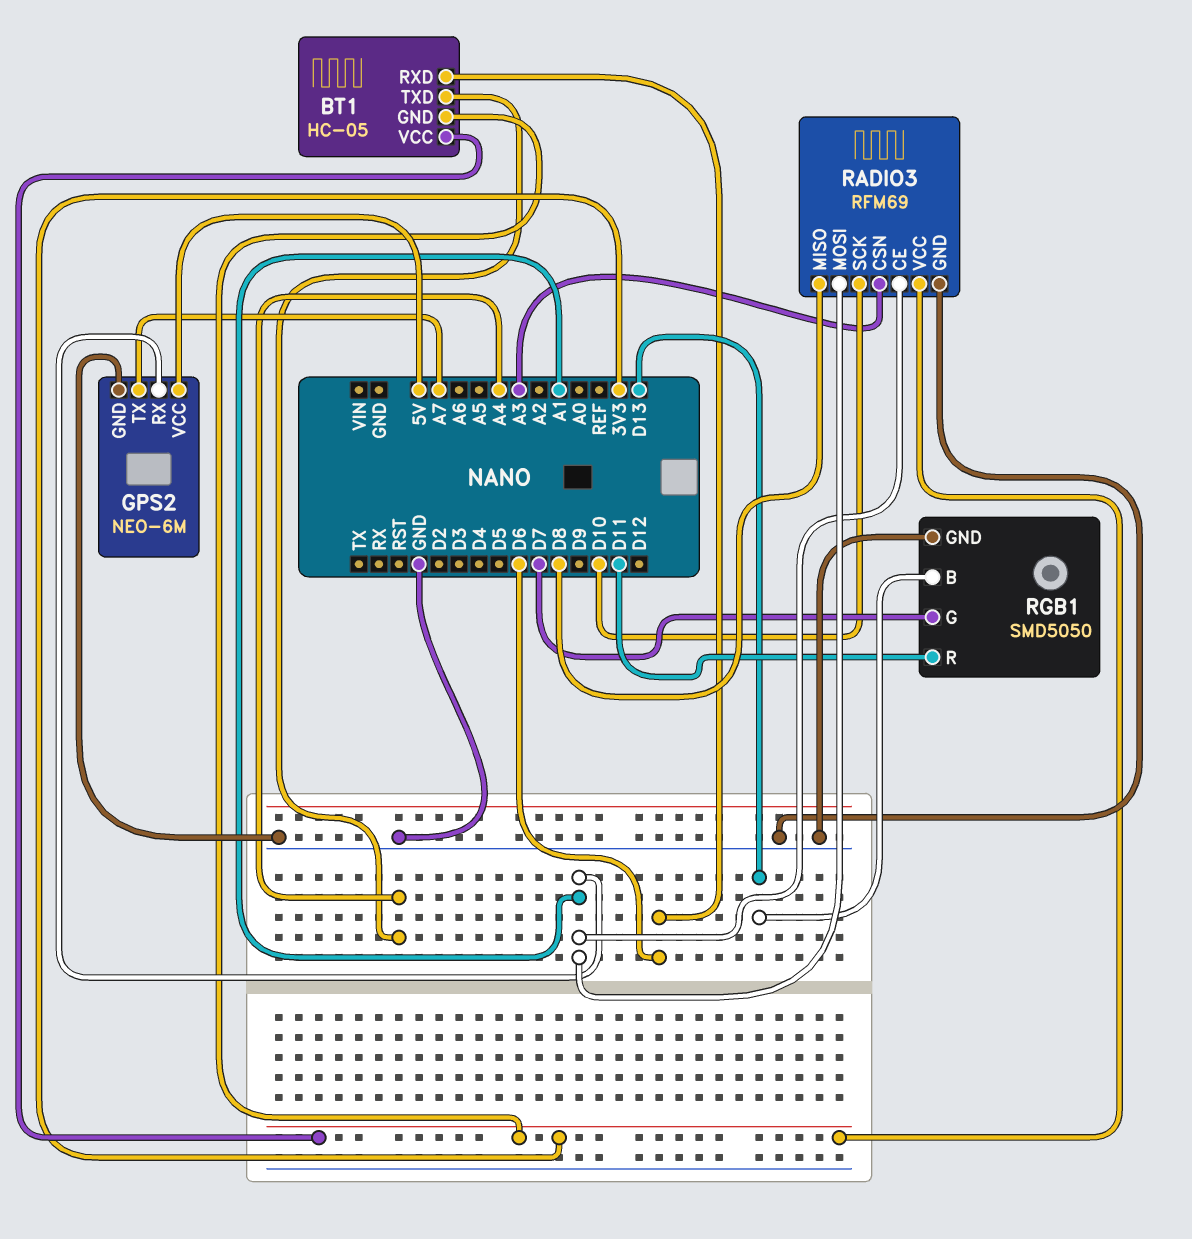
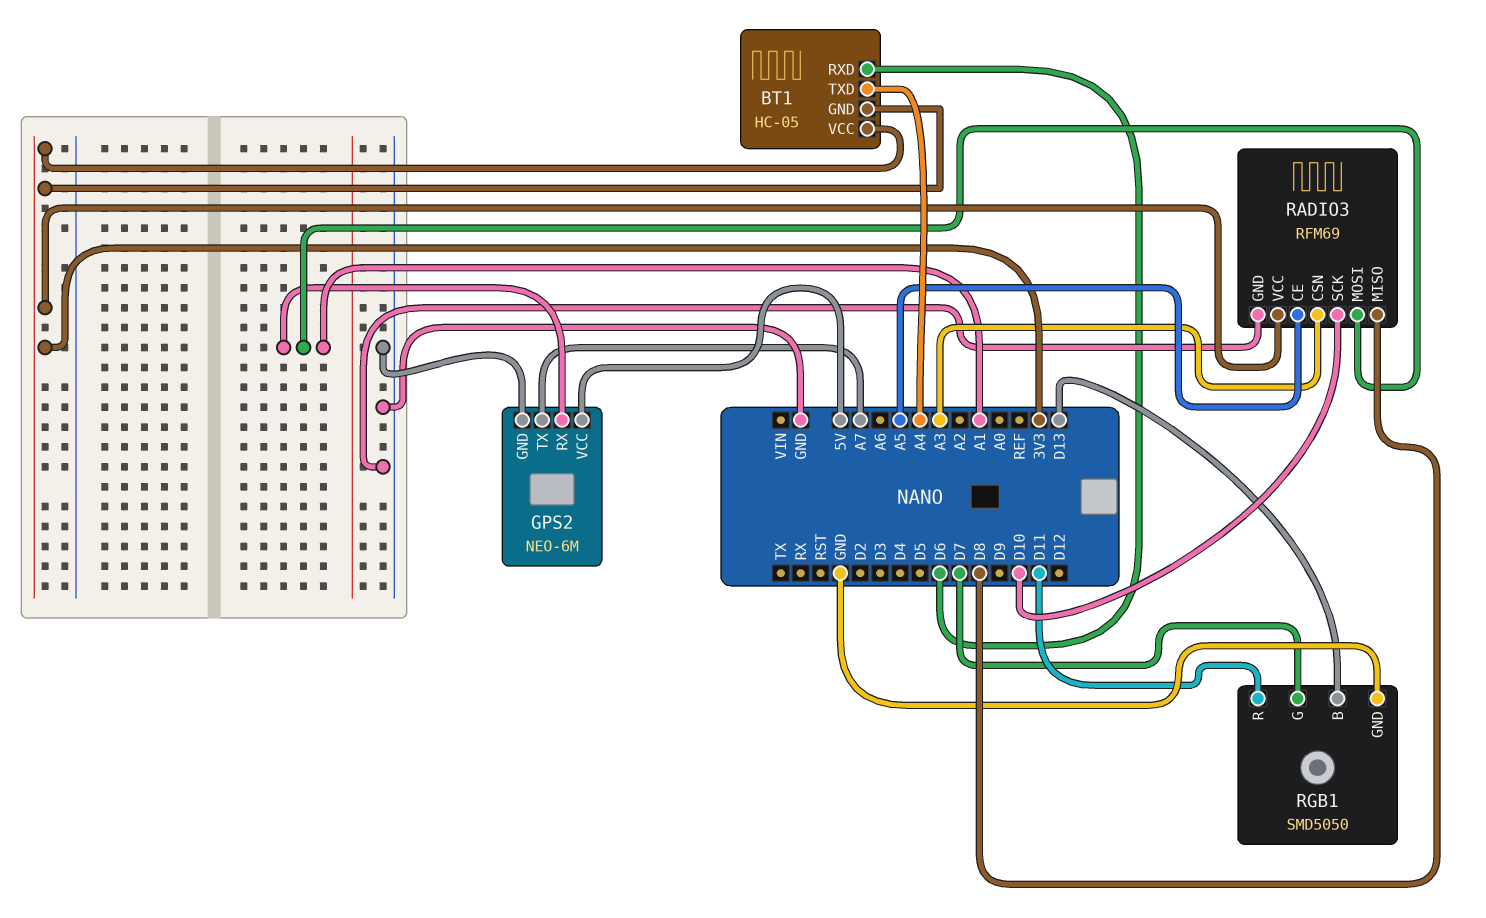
RADIO3 pin CE: A1 -> A5

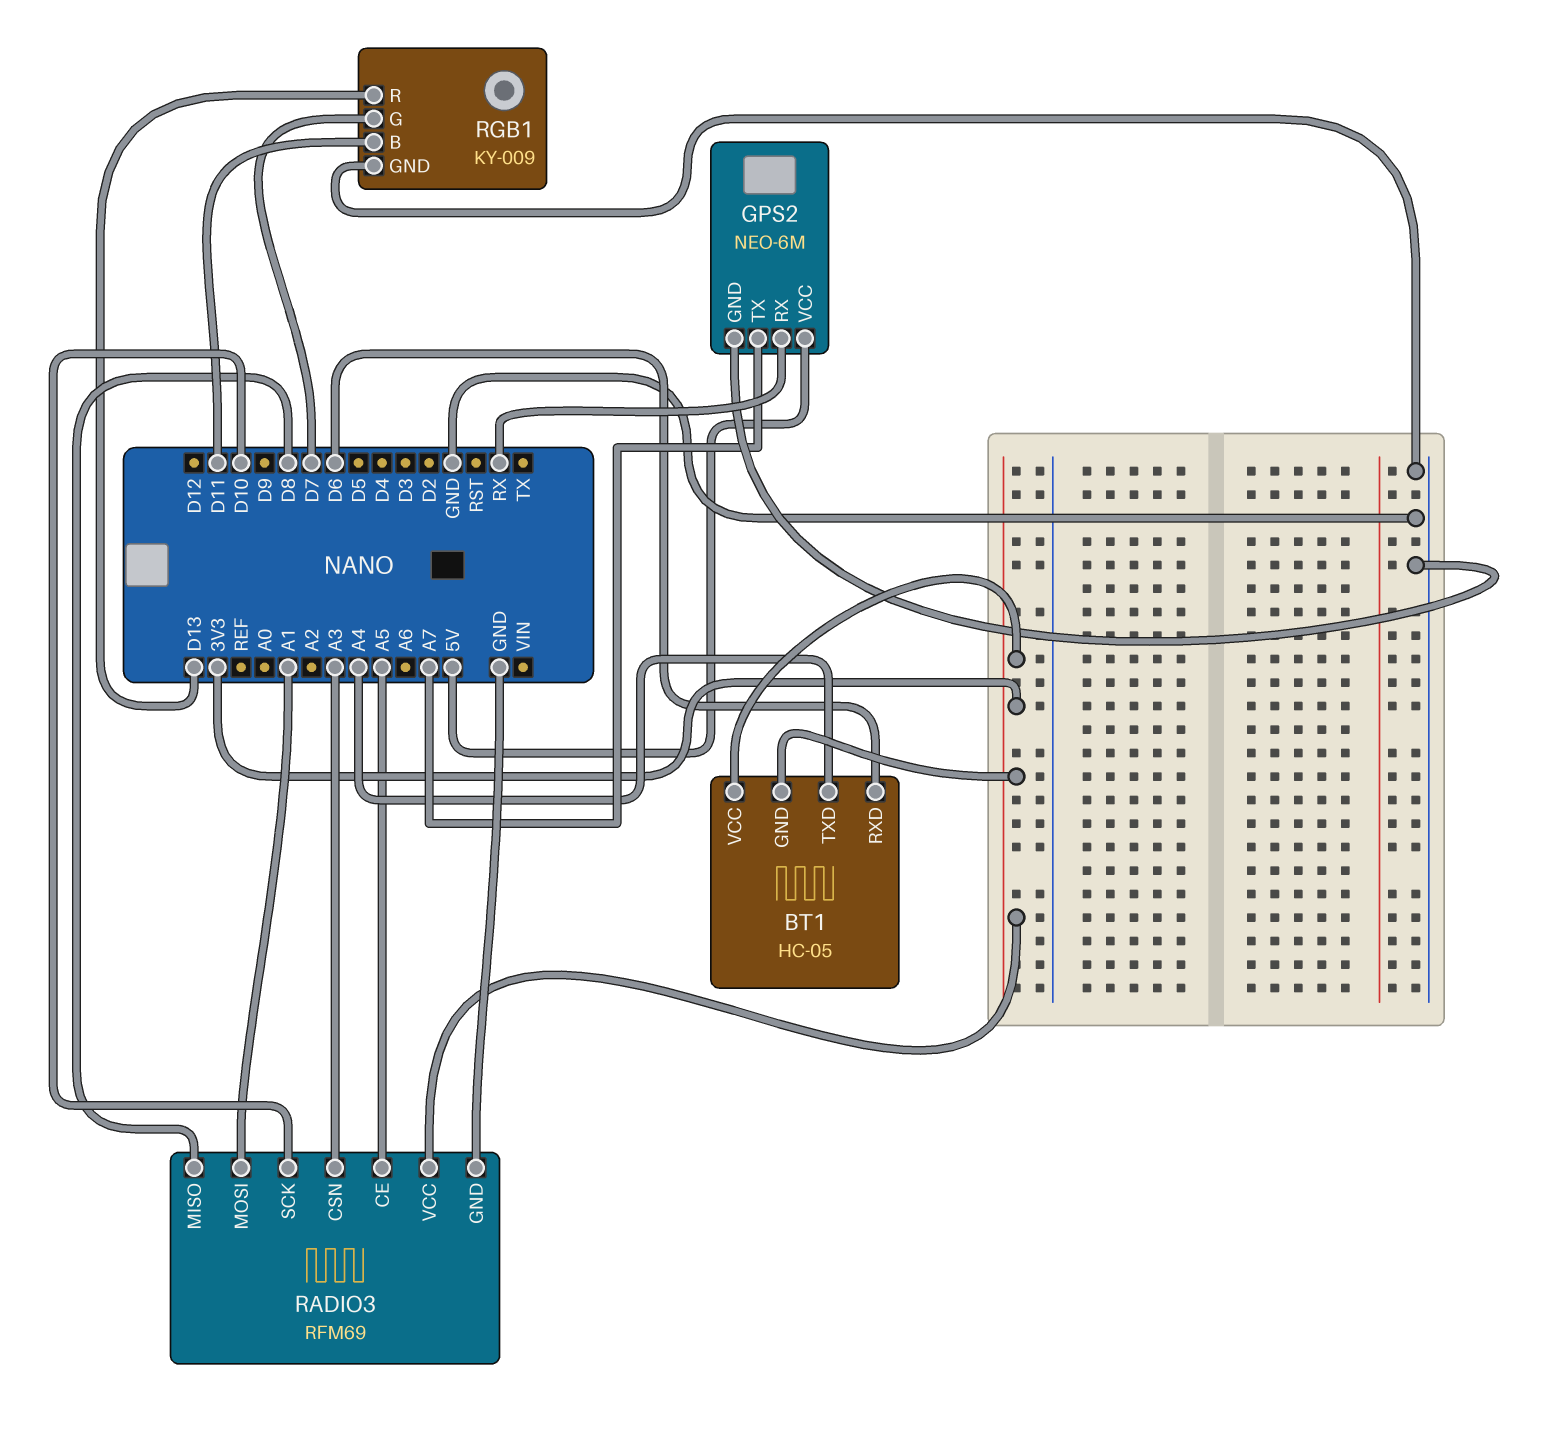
GPS2 pin RX: A1 -> RX
RGB1: SMD5050 -> KY-009
RGB1 pin B: D13 -> D11
RGB1 pin R: D11 -> D13

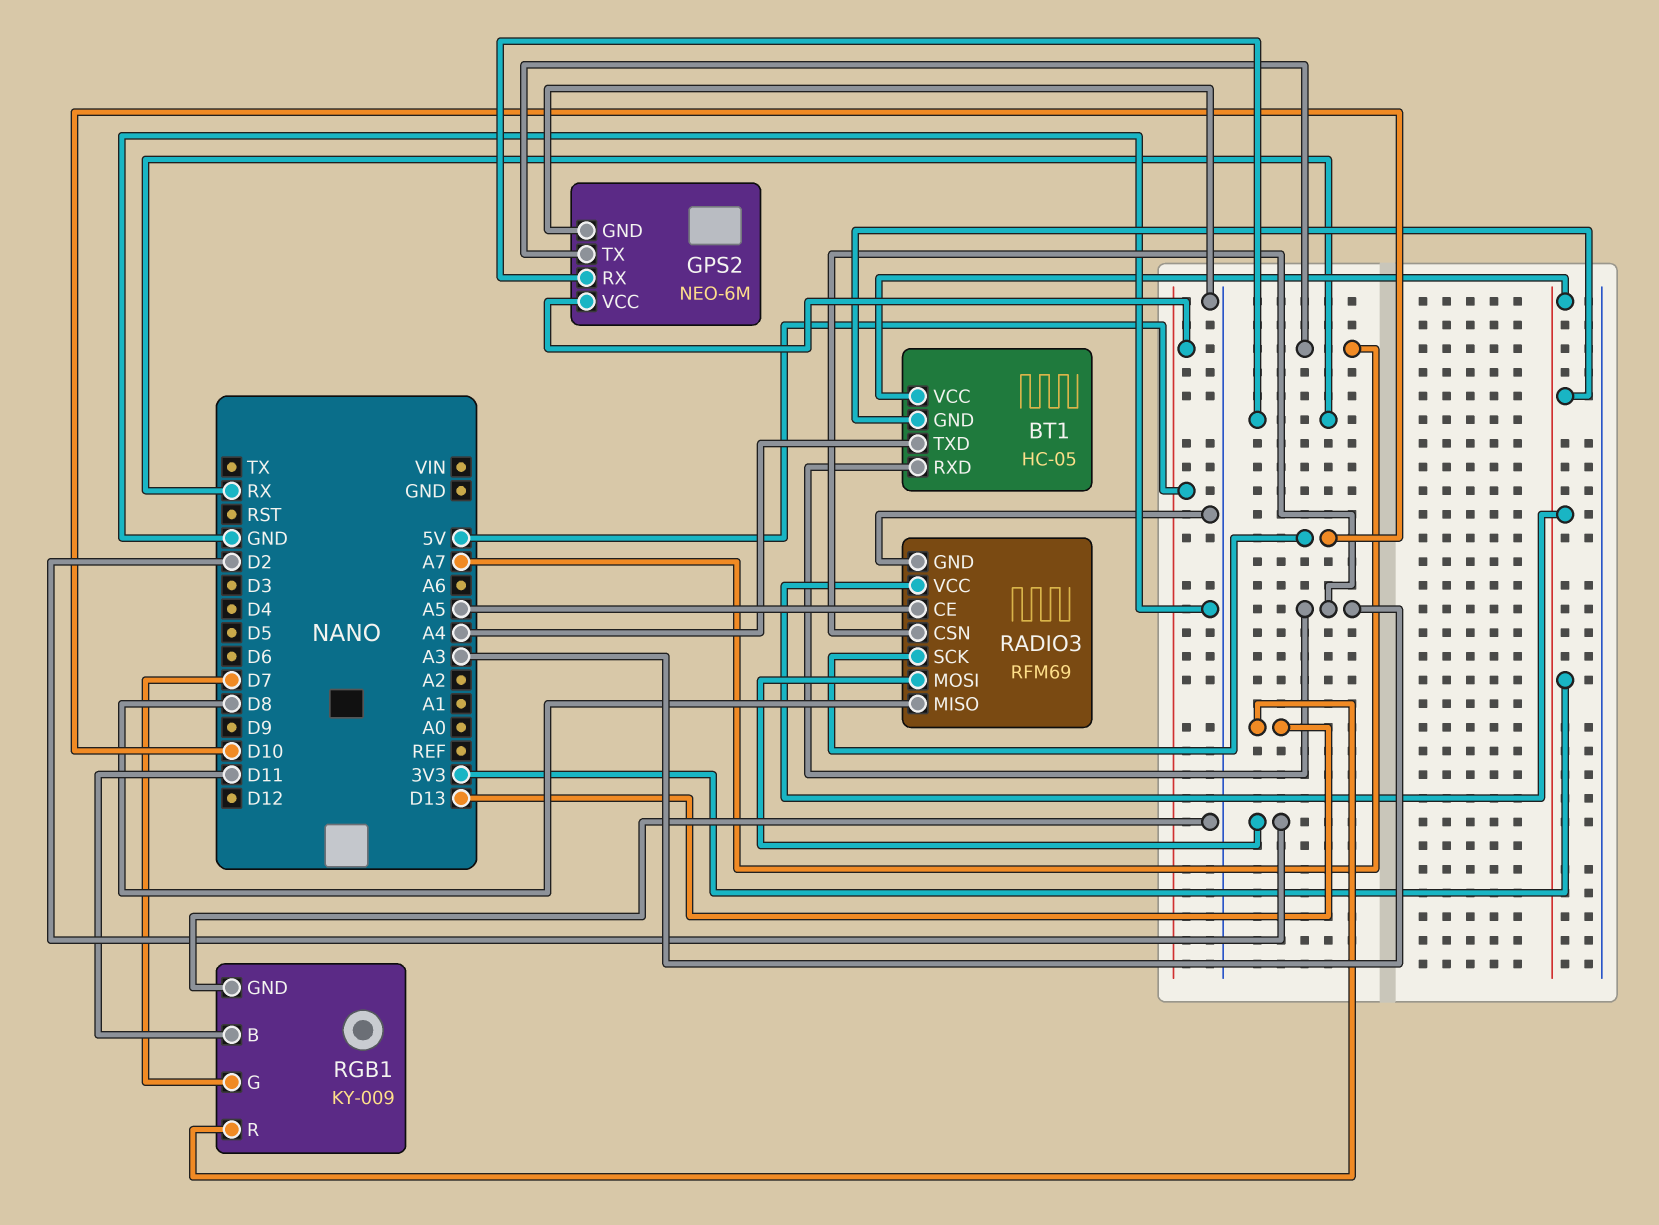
BT1 pin RXD: D6 -> A3
RADIO3 pin MOSI: A1 -> D2

